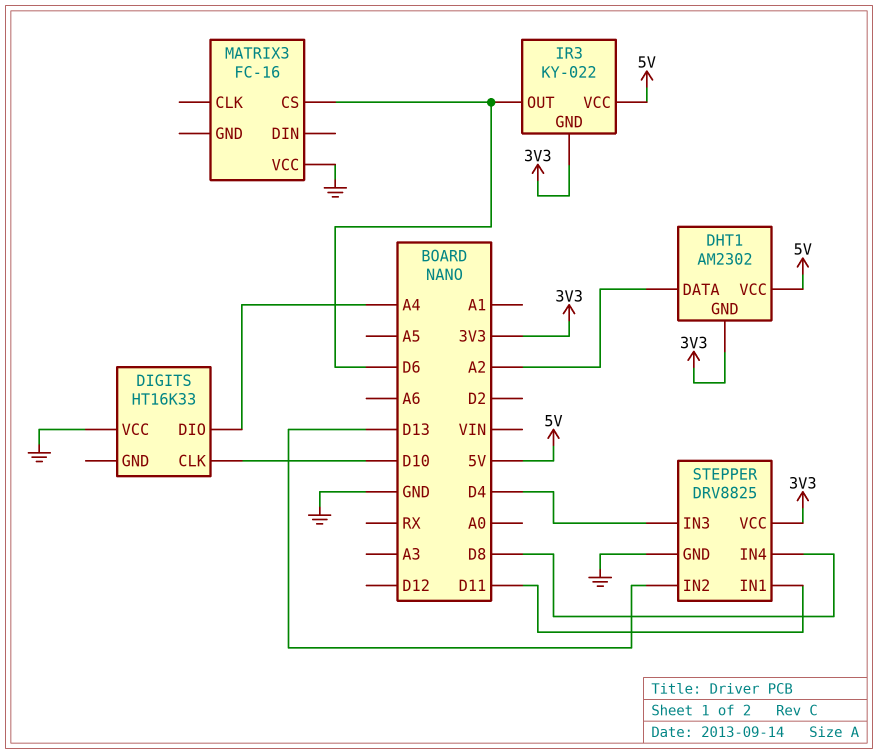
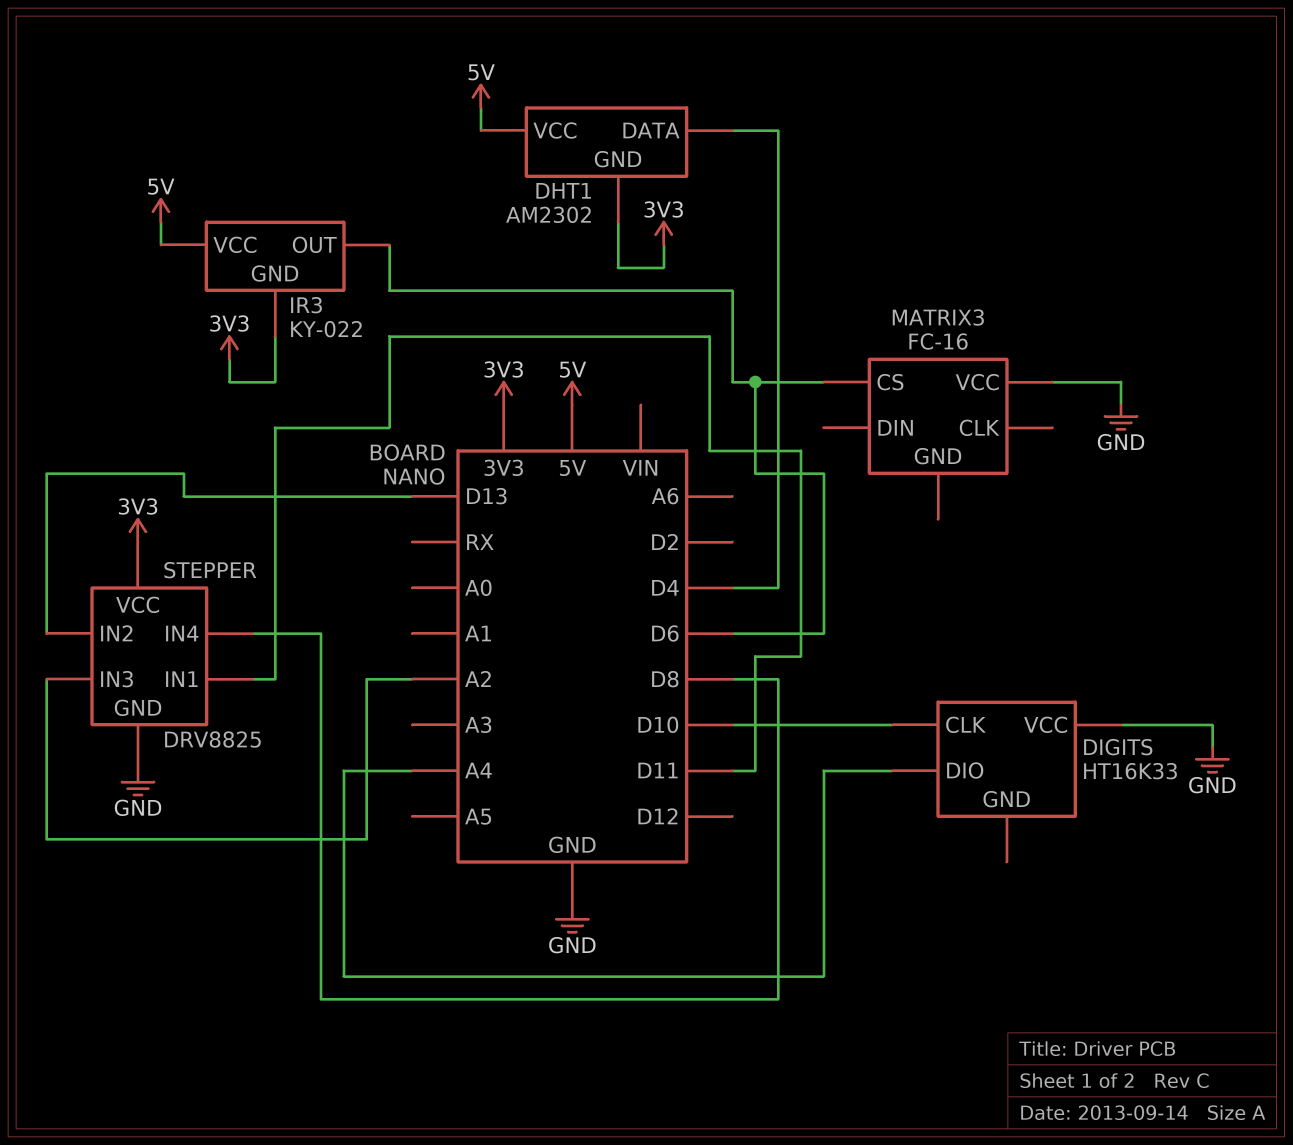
DHT1 pin DATA: A2 -> D4
STEPPER pin IN3: D4 -> A2

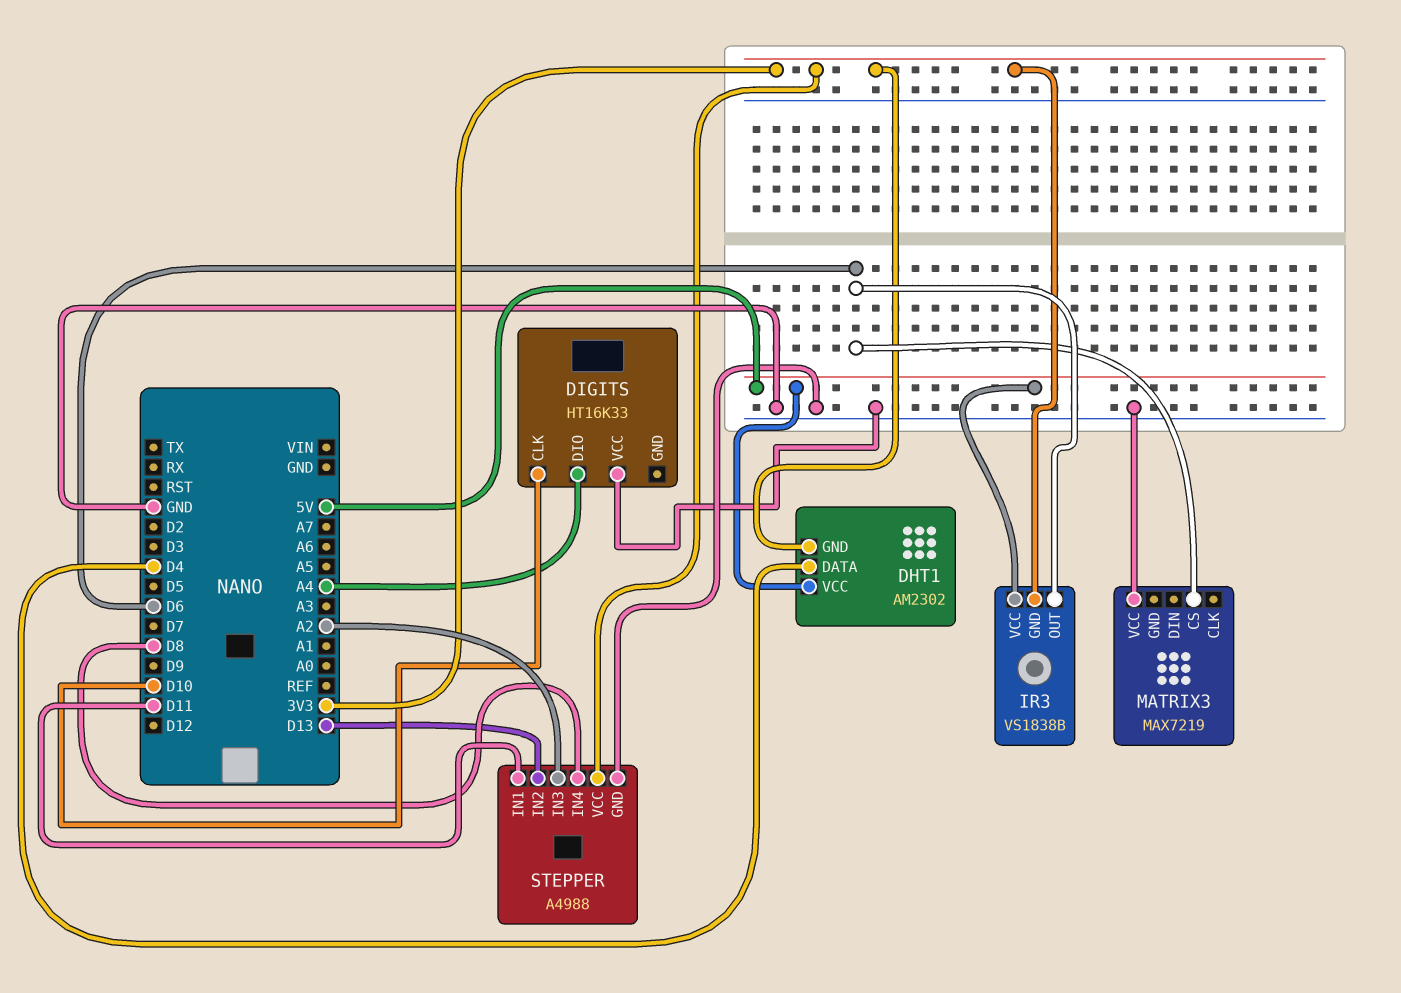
IR3: KY-022 -> VS1838B
MATRIX3: FC-16 -> MAX7219
STEPPER: DRV8825 -> A4988

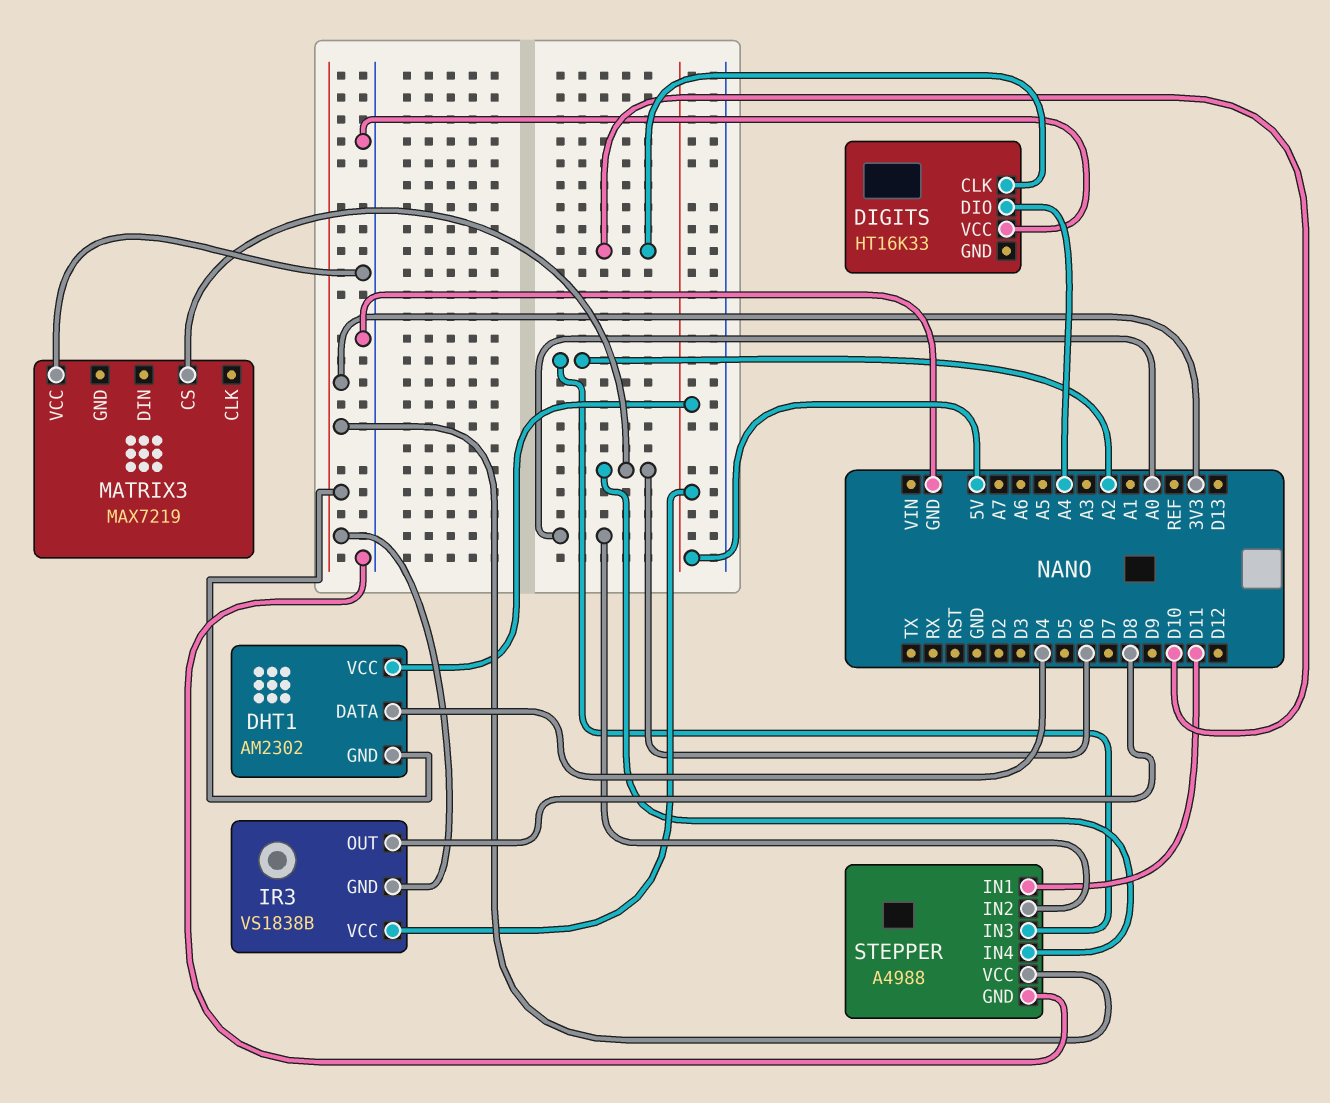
IR3 pin OUT: D6 -> D8
STEPPER pin IN2: D13 -> A0
STEPPER pin IN4: D8 -> D6

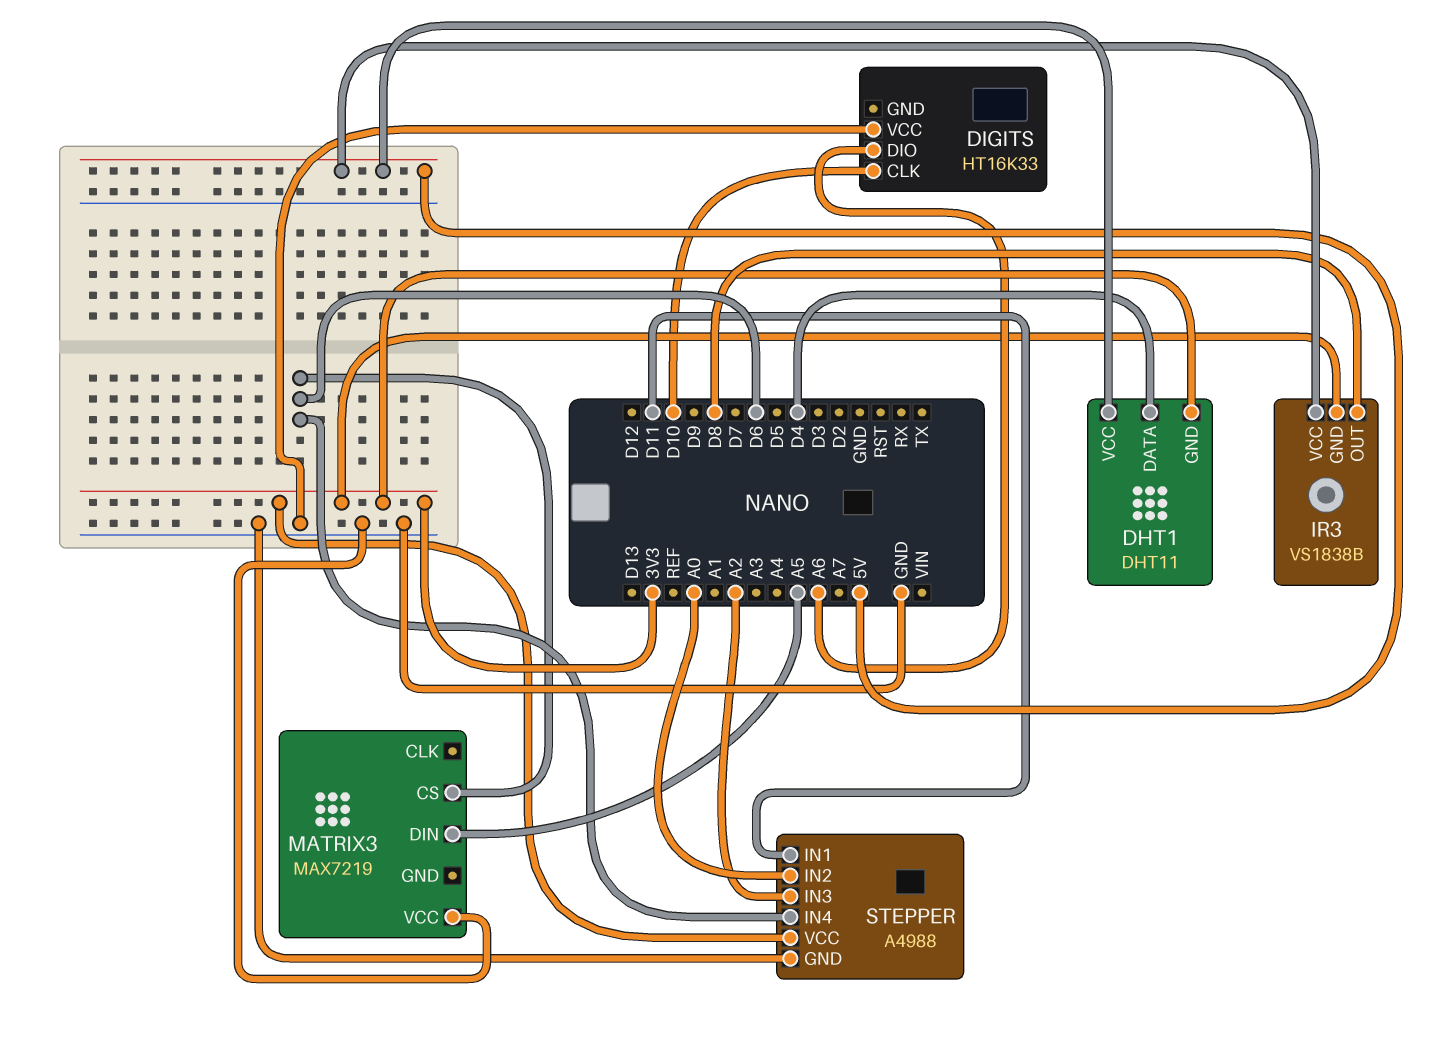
DHT1: AM2302 -> DHT11
DIGITS pin DIO: A4 -> A6
MATRIX3 pin DIN: none -> A5

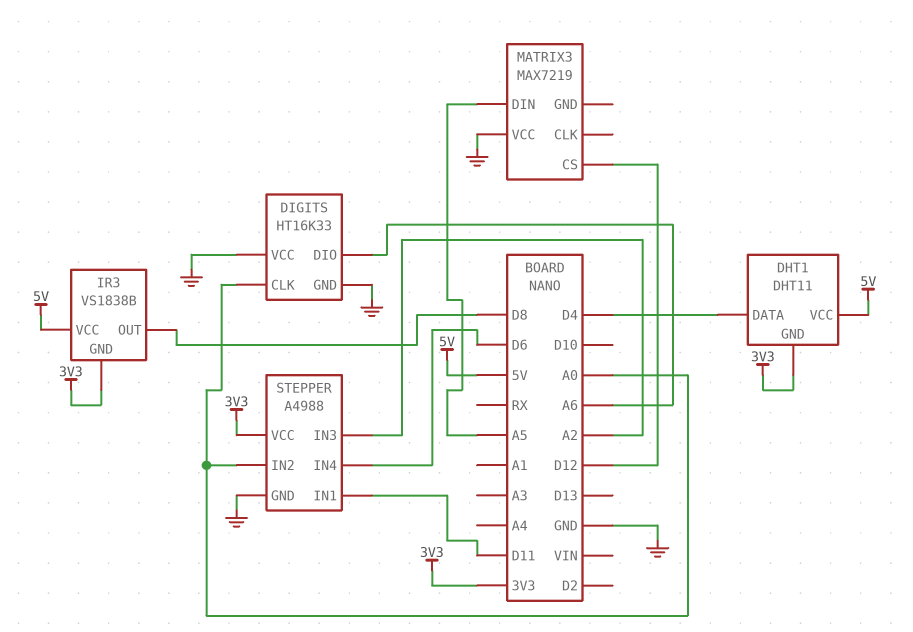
DIGITS pin CLK: D10 -> A0
DIGITS pin GND: none -> GND
MATRIX3 pin CS: D6 -> D12

